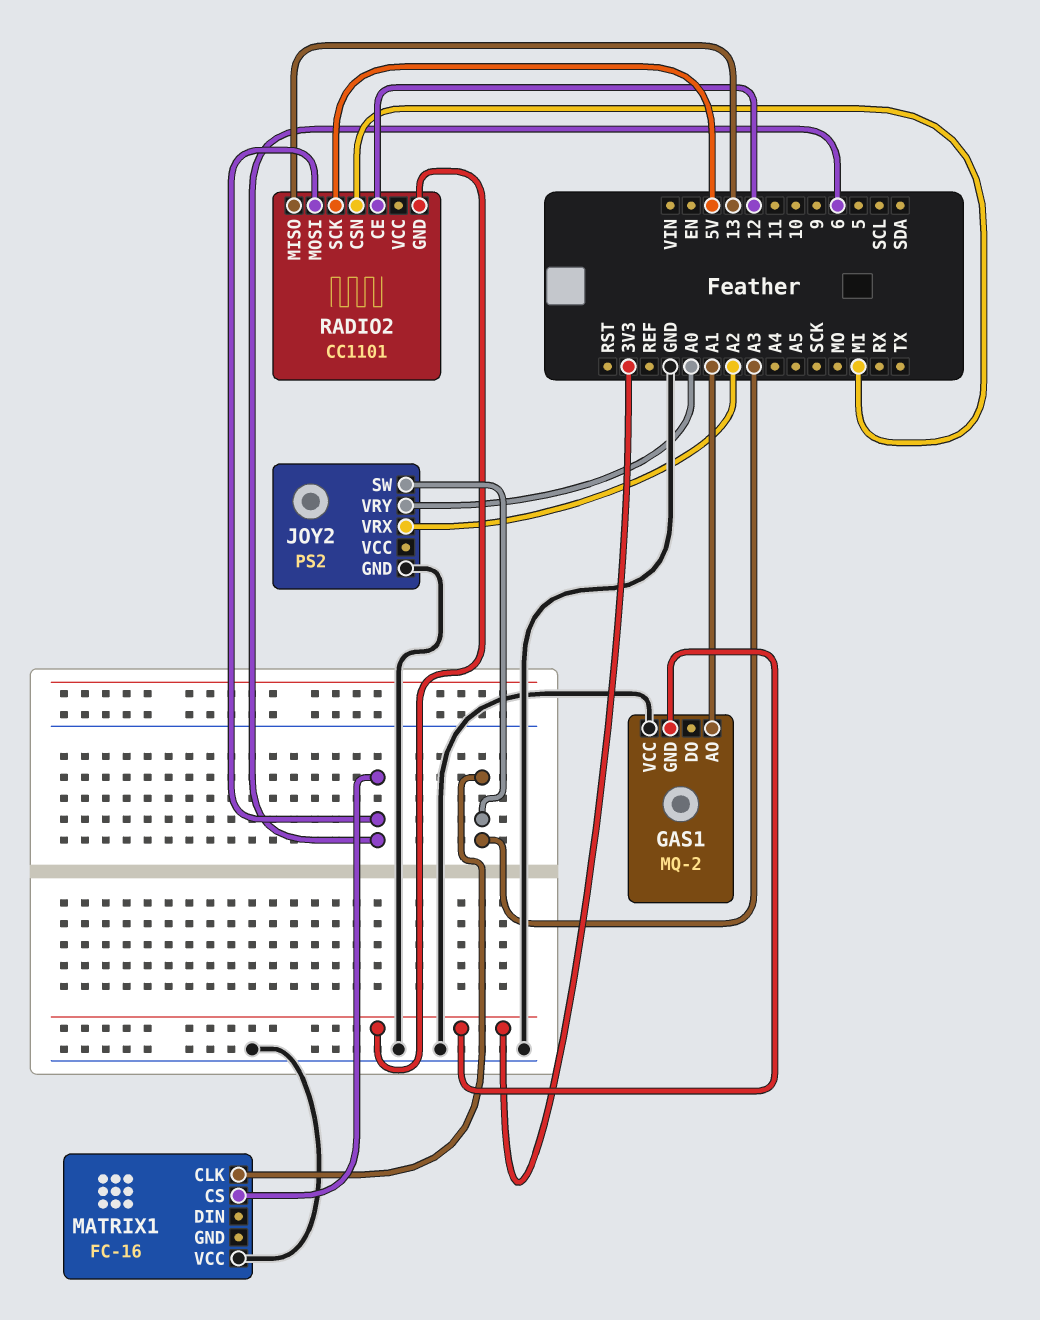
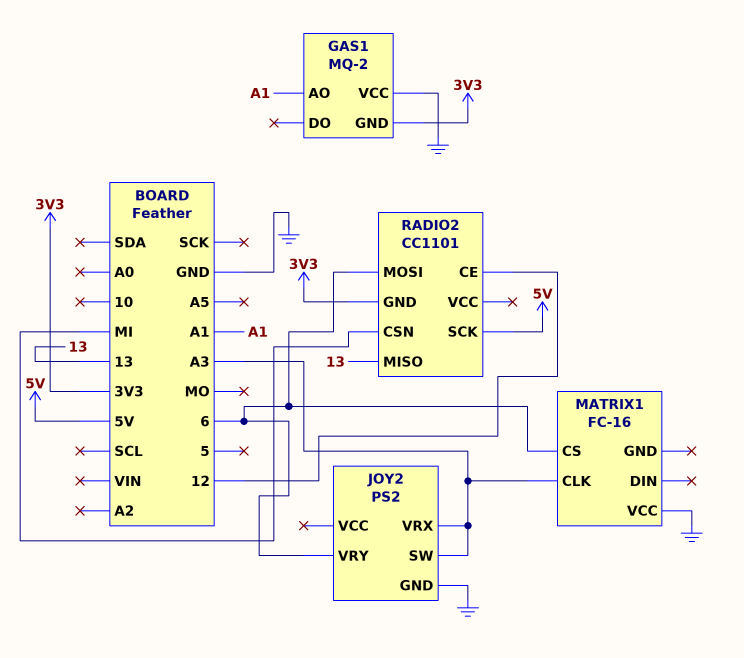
JOY2 pin VRX: A2 -> A3
JOY2 pin VRY: A0 -> 6

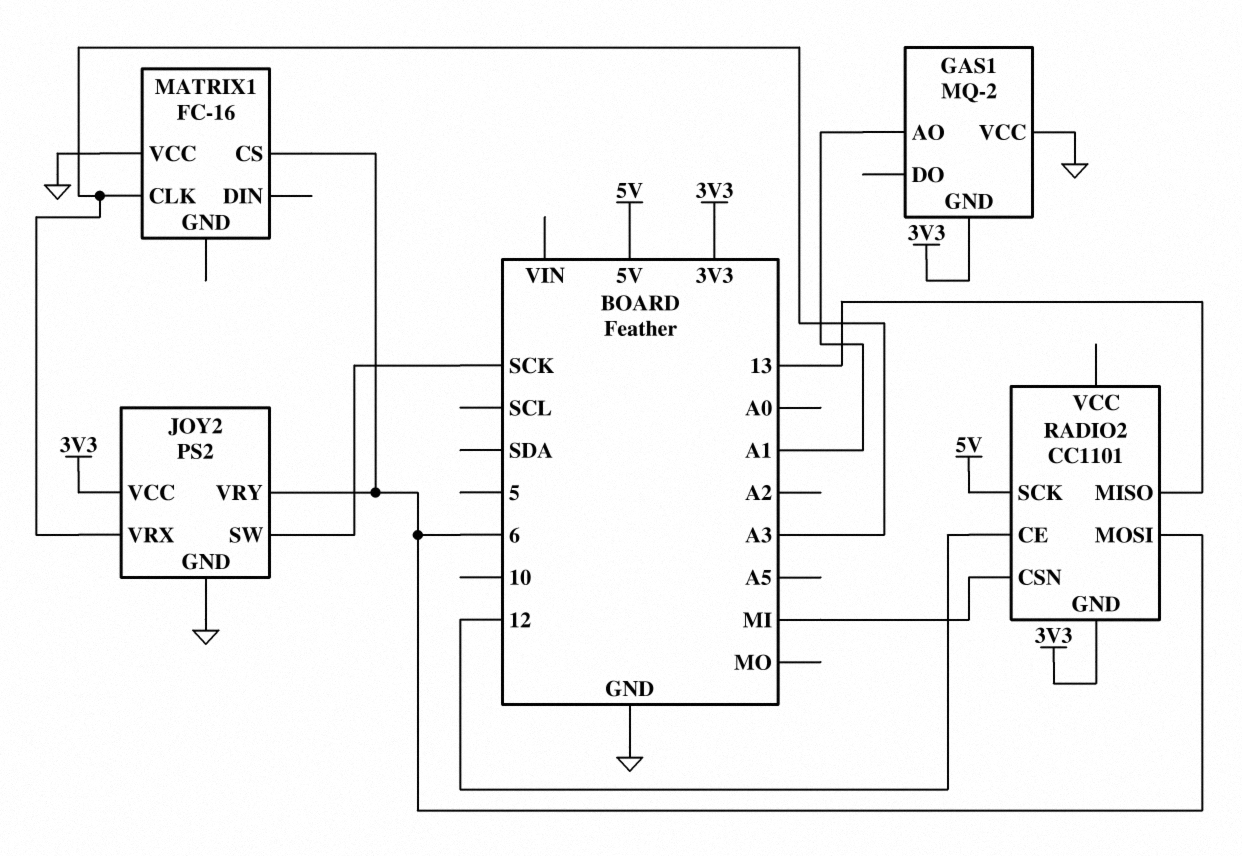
JOY2 pin SW: A3 -> SCK
JOY2 pin VCC: none -> 3V3

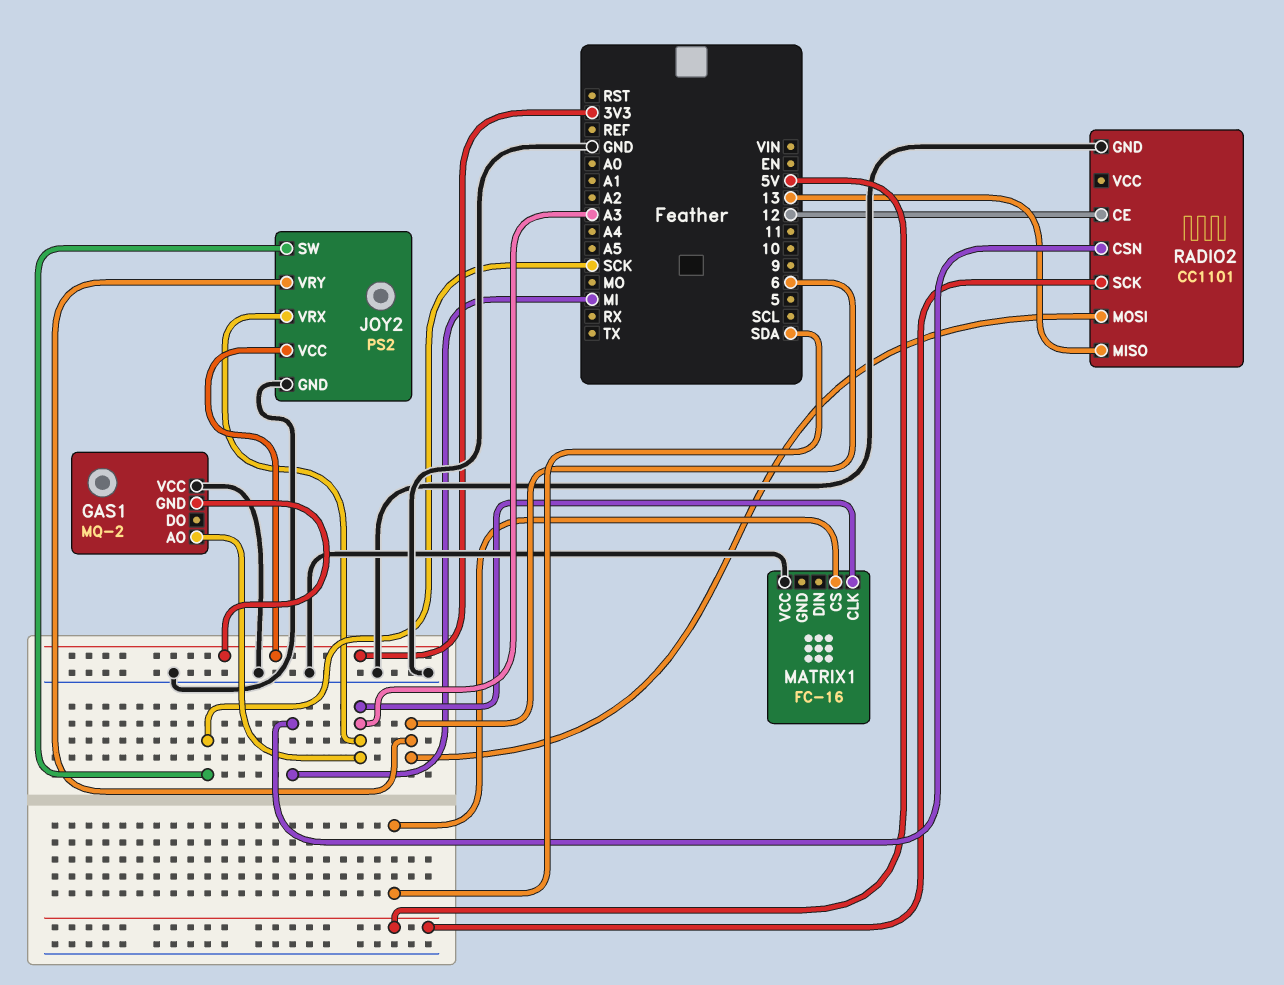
GAS1 pin AO: A1 -> A3
MATRIX1 pin CS: 6 -> SDA
RADIO2 pin GND: 3V3 -> GND

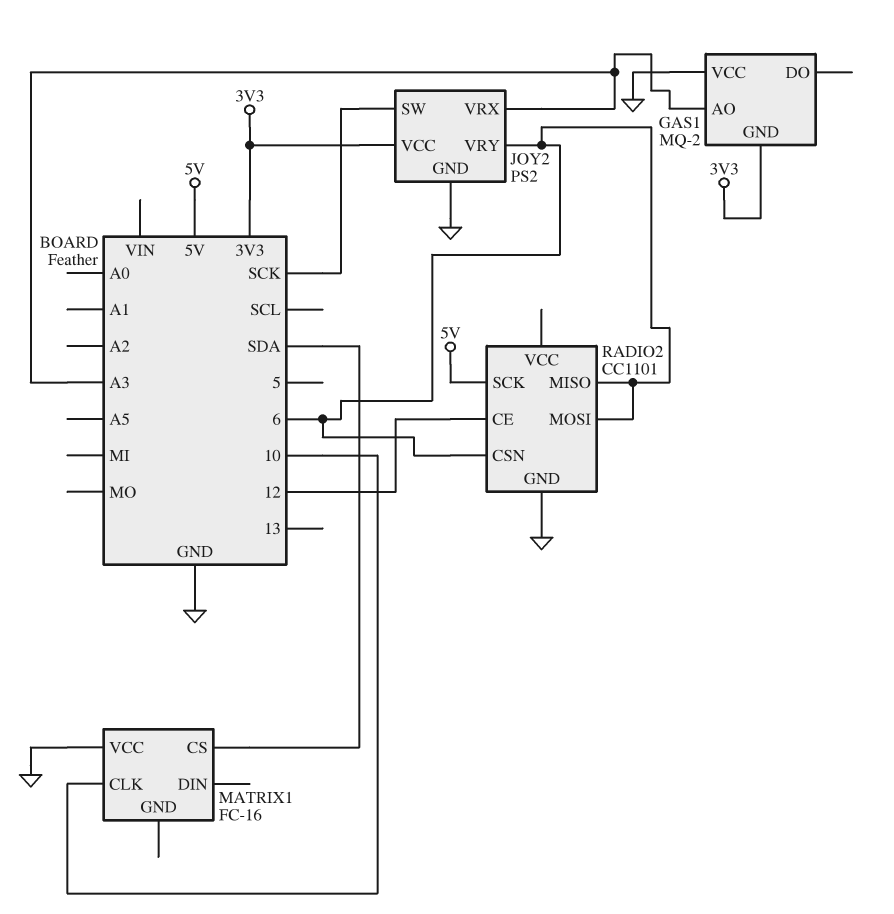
MATRIX1 pin CLK: A3 -> 10
RADIO2 pin CSN: MI -> 6
RADIO2 pin MISO: 13 -> 6

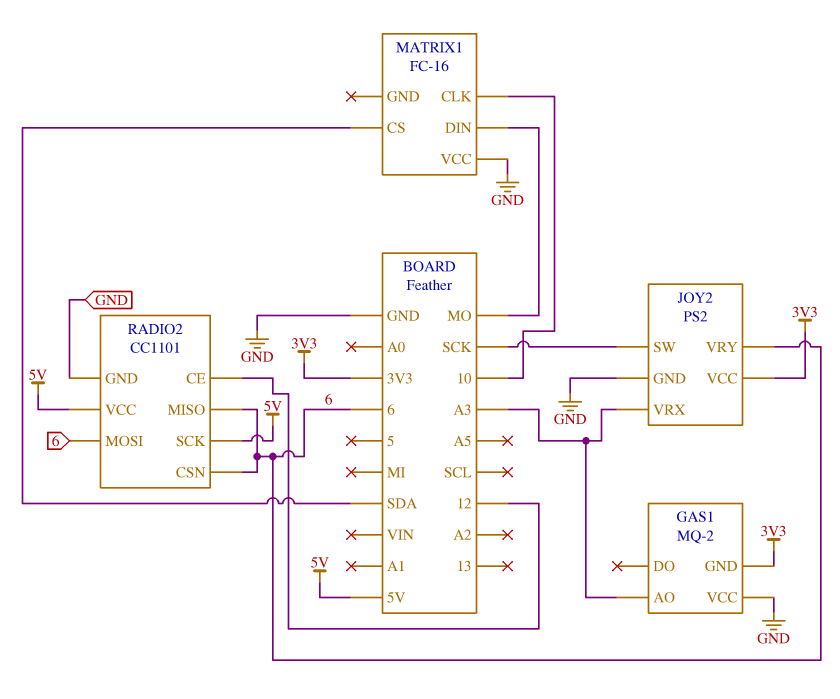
MATRIX1 pin DIN: none -> MO
RADIO2 pin VCC: none -> 5V

